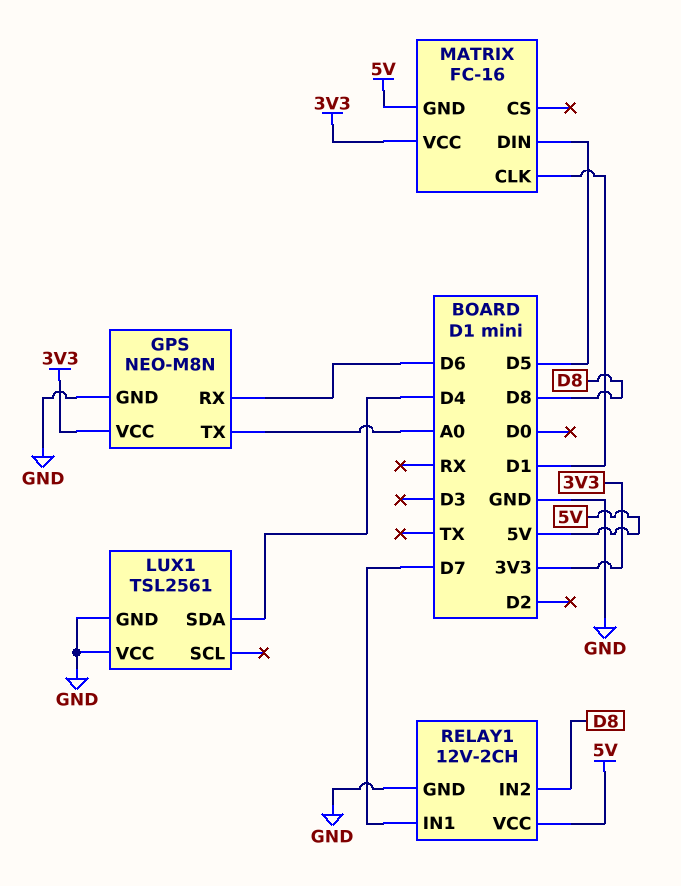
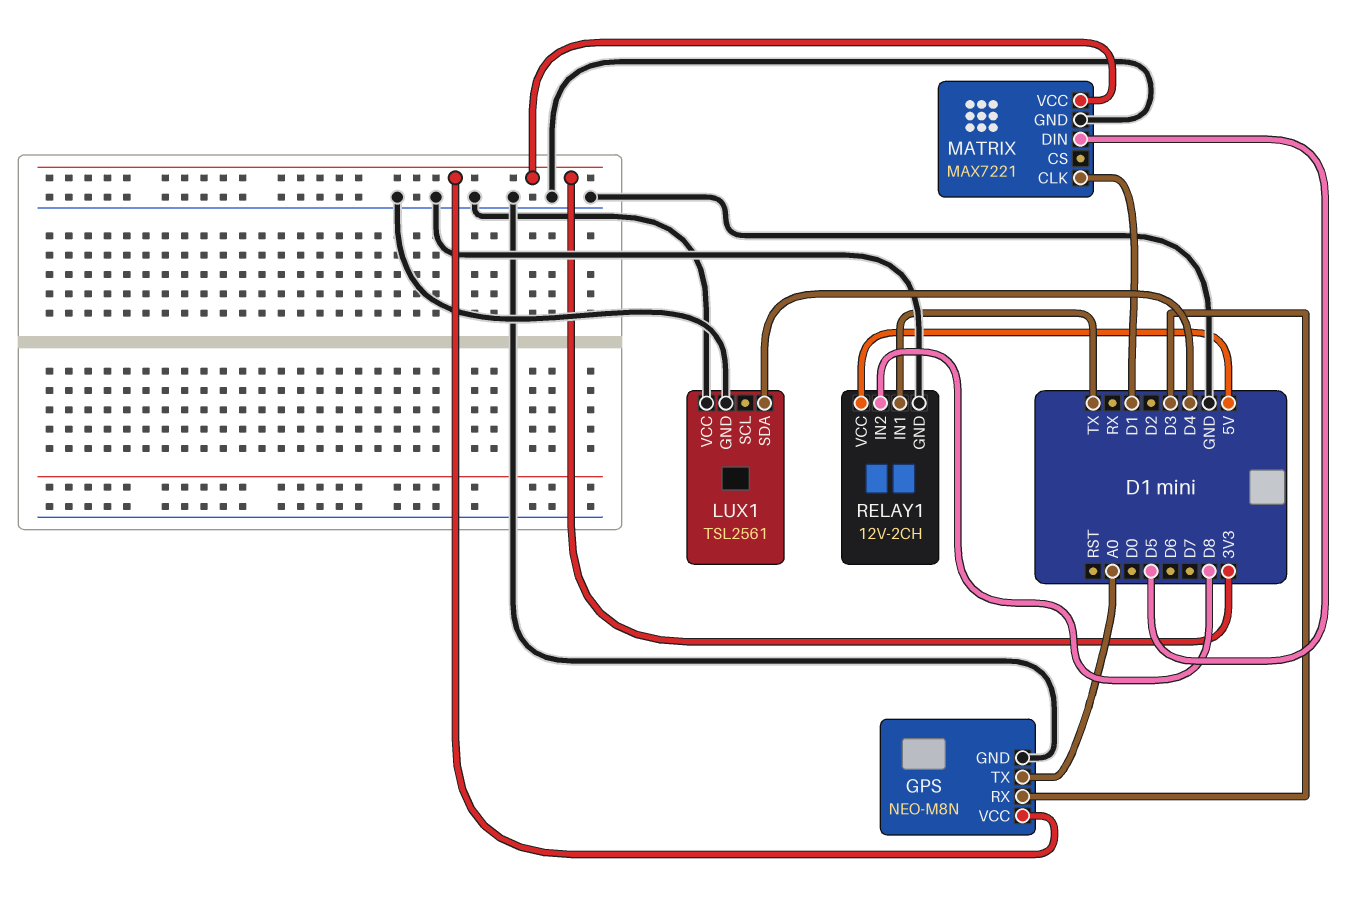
GPS pin RX: D6 -> D3
MATRIX: FC-16 -> MAX7221
MATRIX pin GND: 5V -> GND
RELAY1 pin IN1: D7 -> TX

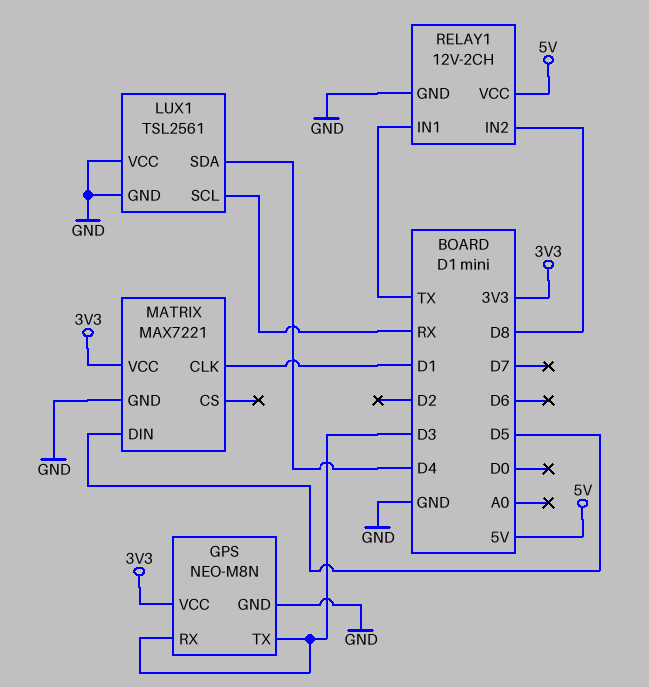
GPS pin TX: A0 -> D3
LUX1 pin SCL: none -> RX

